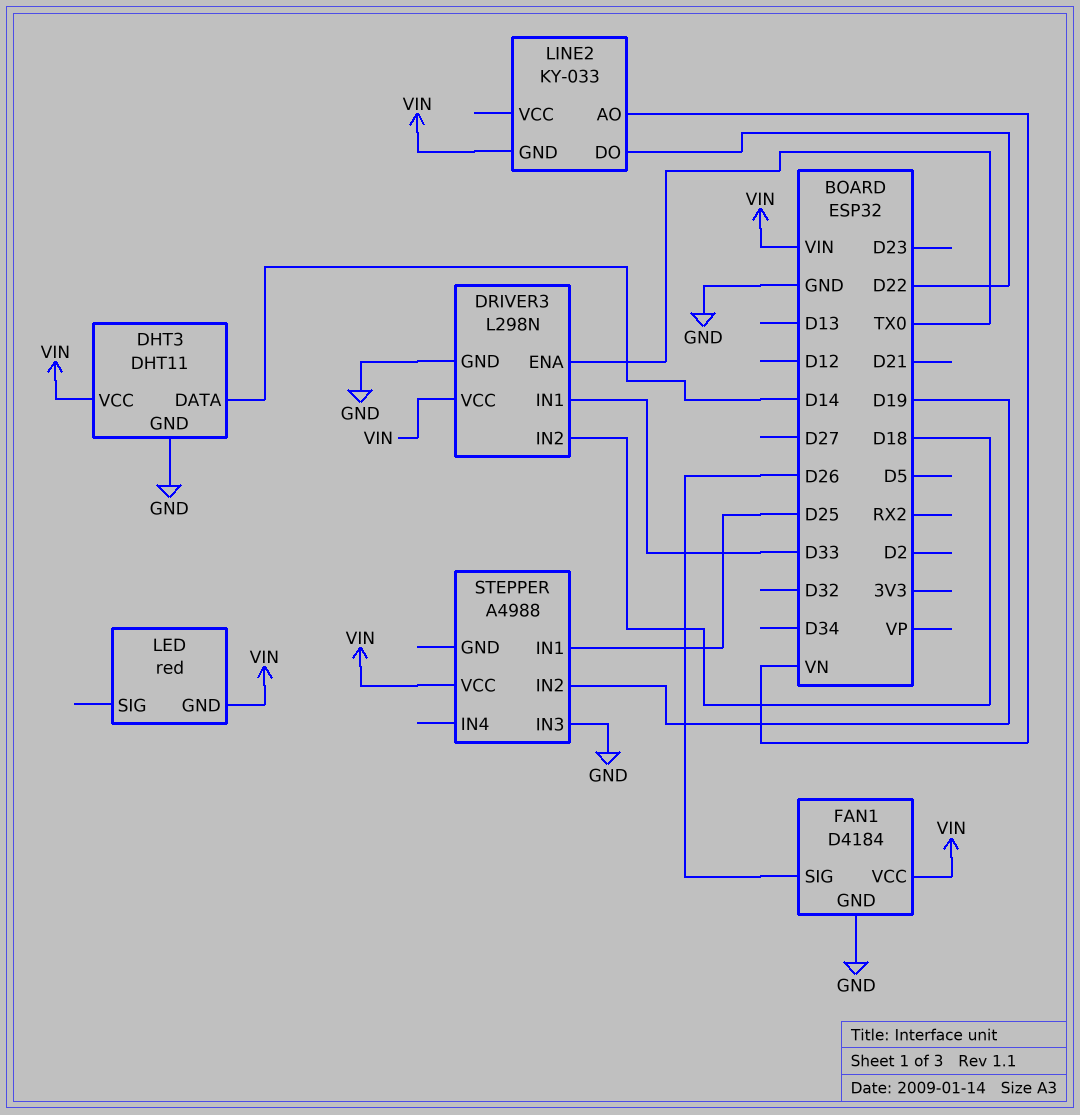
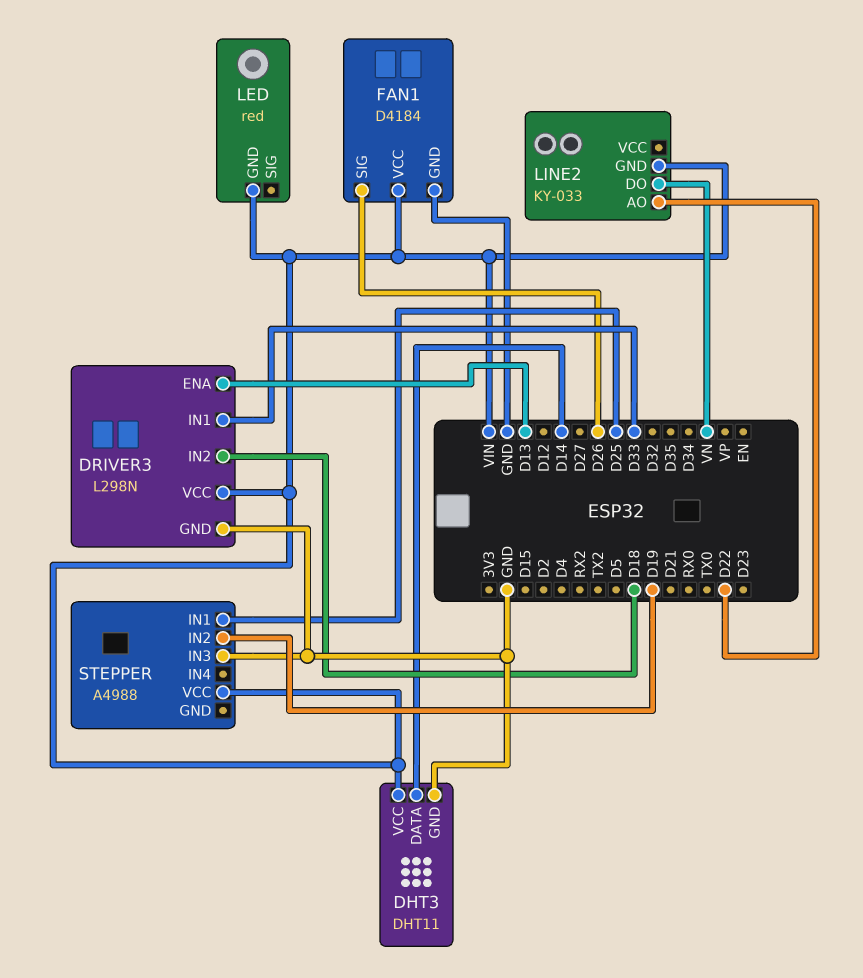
DRIVER3 pin ENA: TX0 -> D13
LINE2 pin AO: VN -> D22
LINE2 pin DO: D22 -> VN

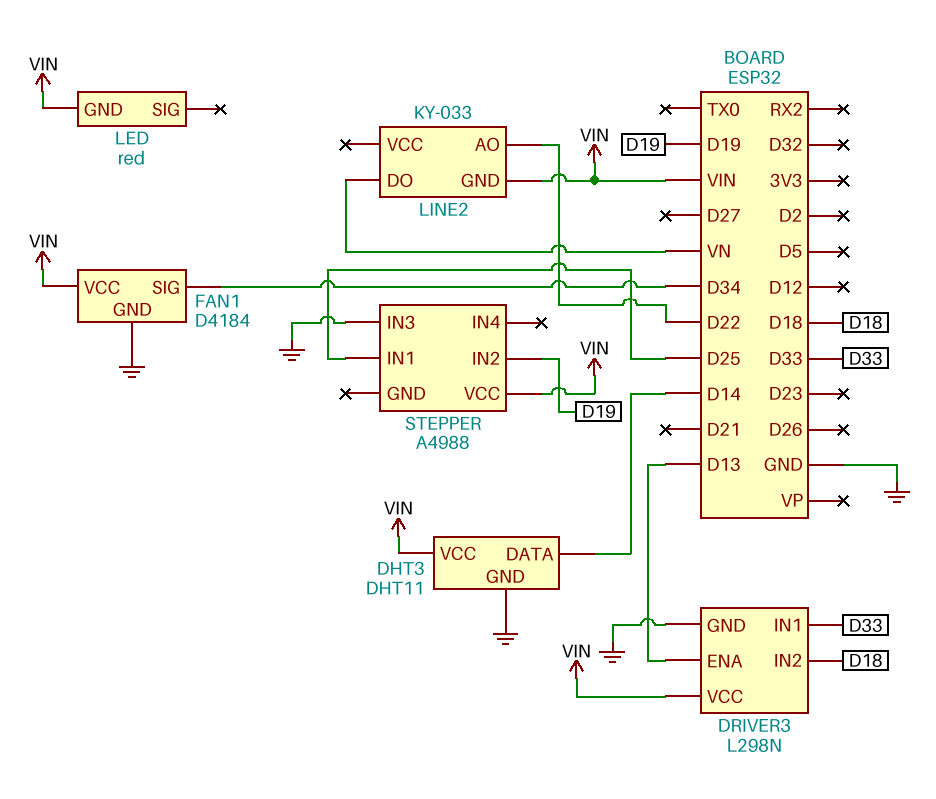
FAN1 pin SIG: D26 -> D34

